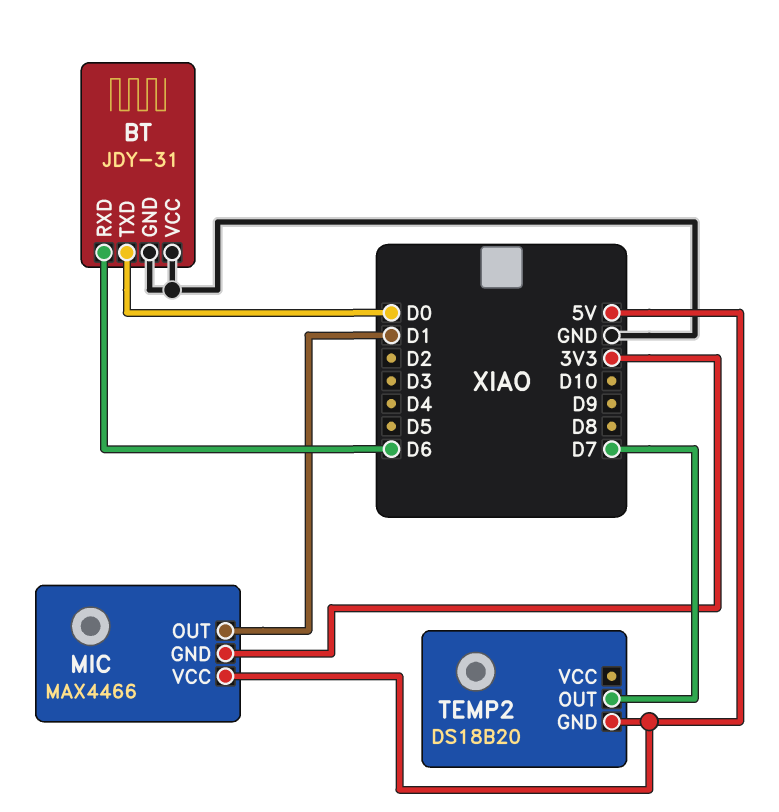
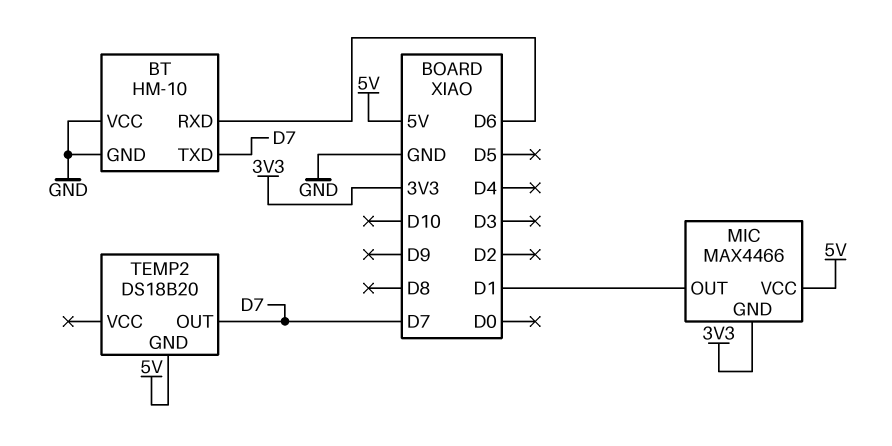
BT: JDY-31 -> HM-10
BT pin TXD: D0 -> D7

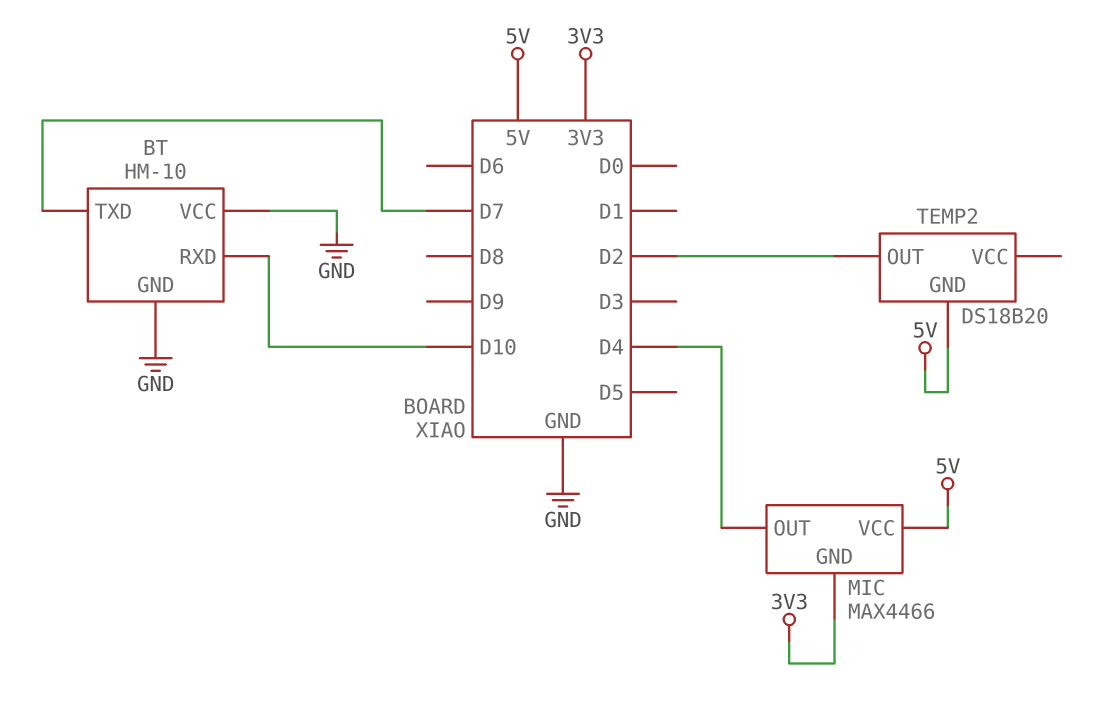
BT pin RXD: D6 -> D10
MIC pin OUT: D1 -> D4
TEMP2 pin OUT: D7 -> D2

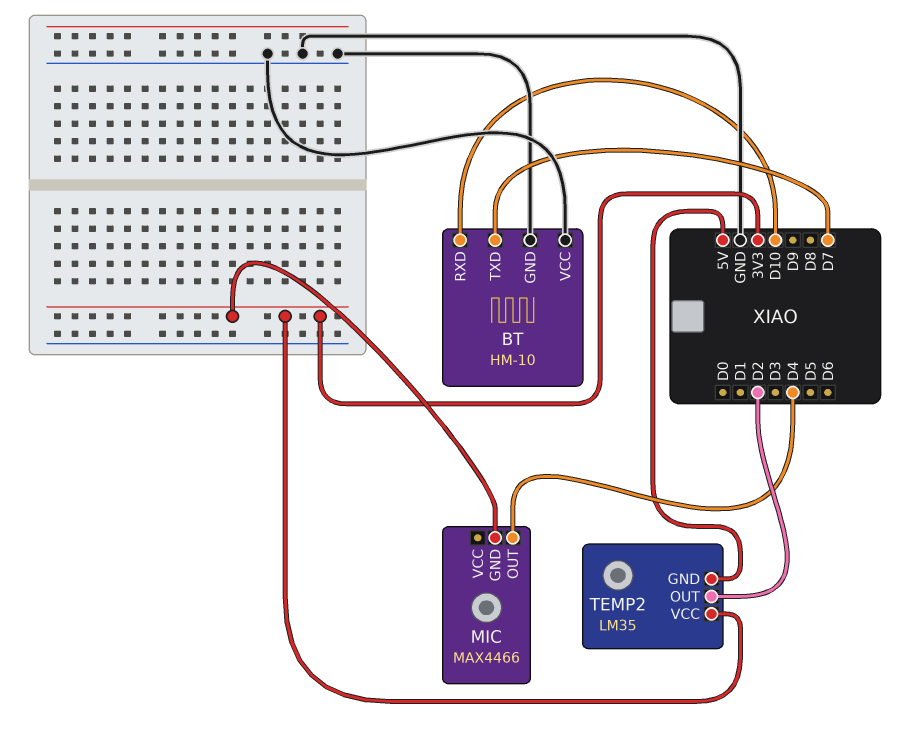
MIC pin VCC: 5V -> none
TEMP2: DS18B20 -> LM35
TEMP2 pin VCC: none -> 3V3

